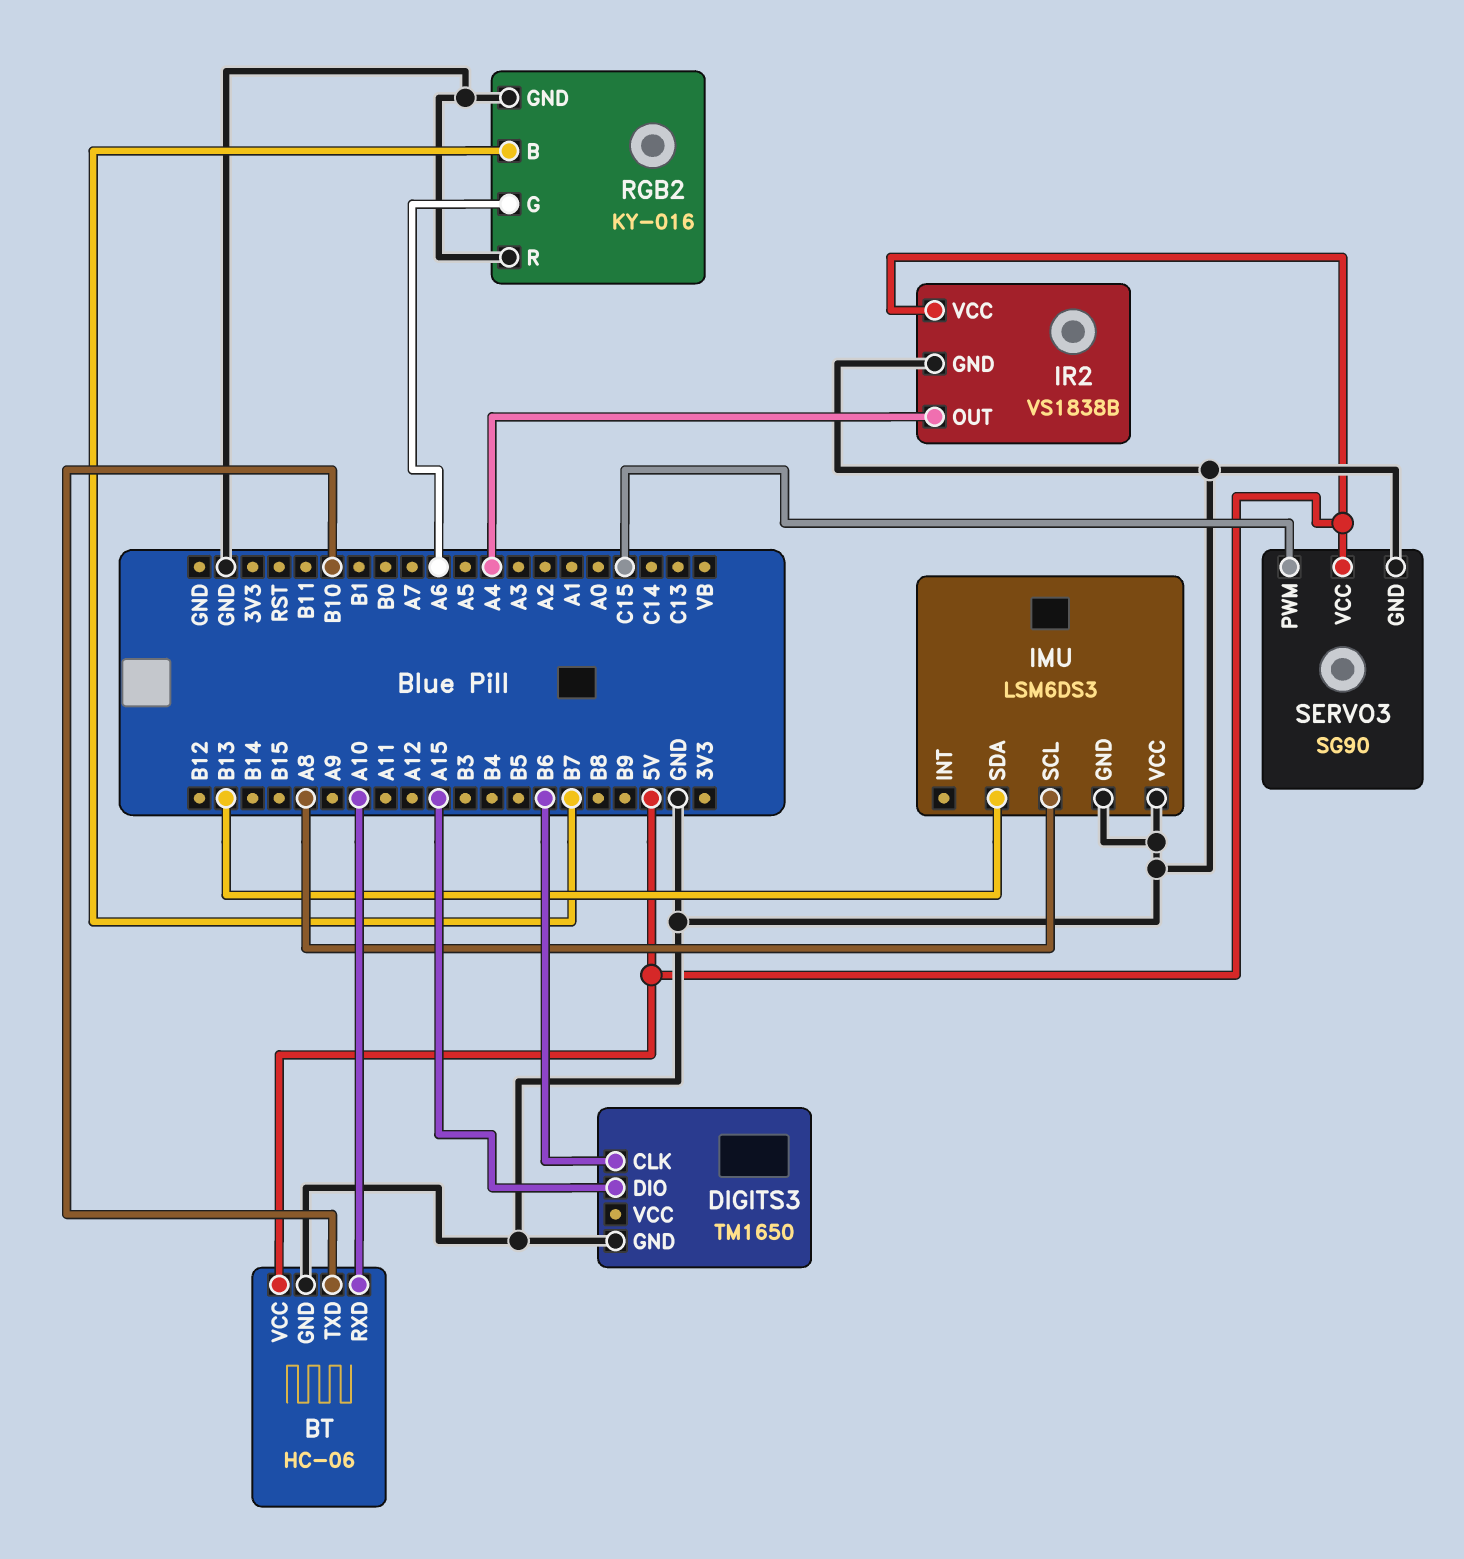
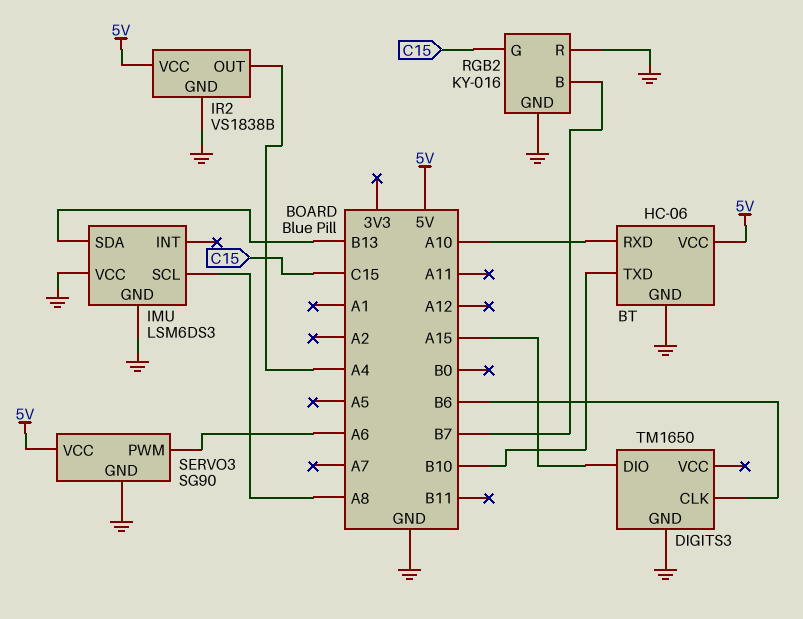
RGB2 pin G: A6 -> C15
SERVO3 pin PWM: C15 -> A6

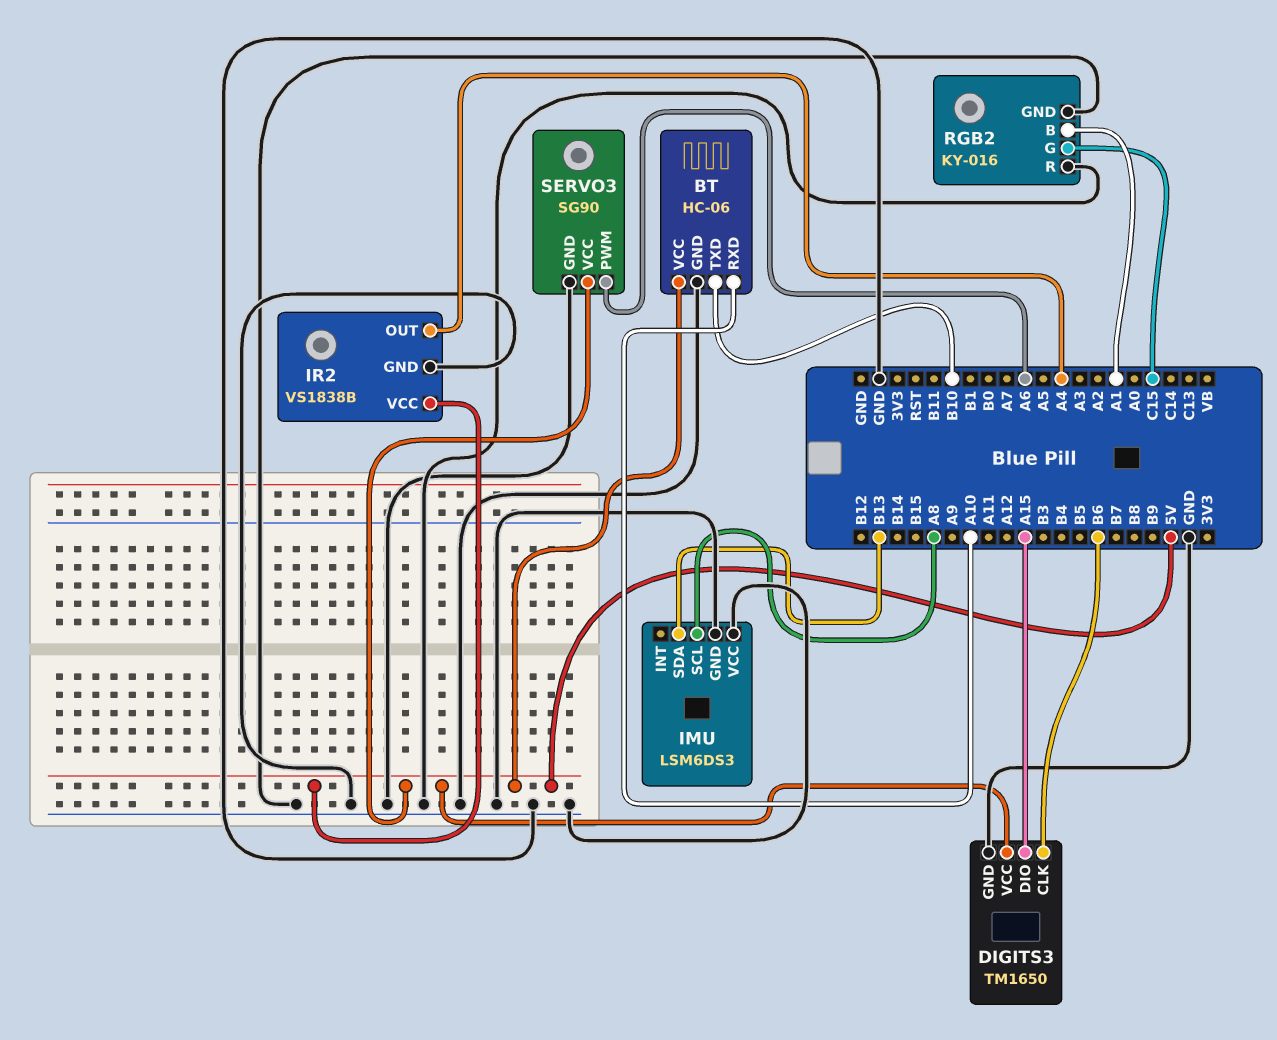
DIGITS3 pin VCC: none -> 5V
RGB2 pin B: B7 -> A1

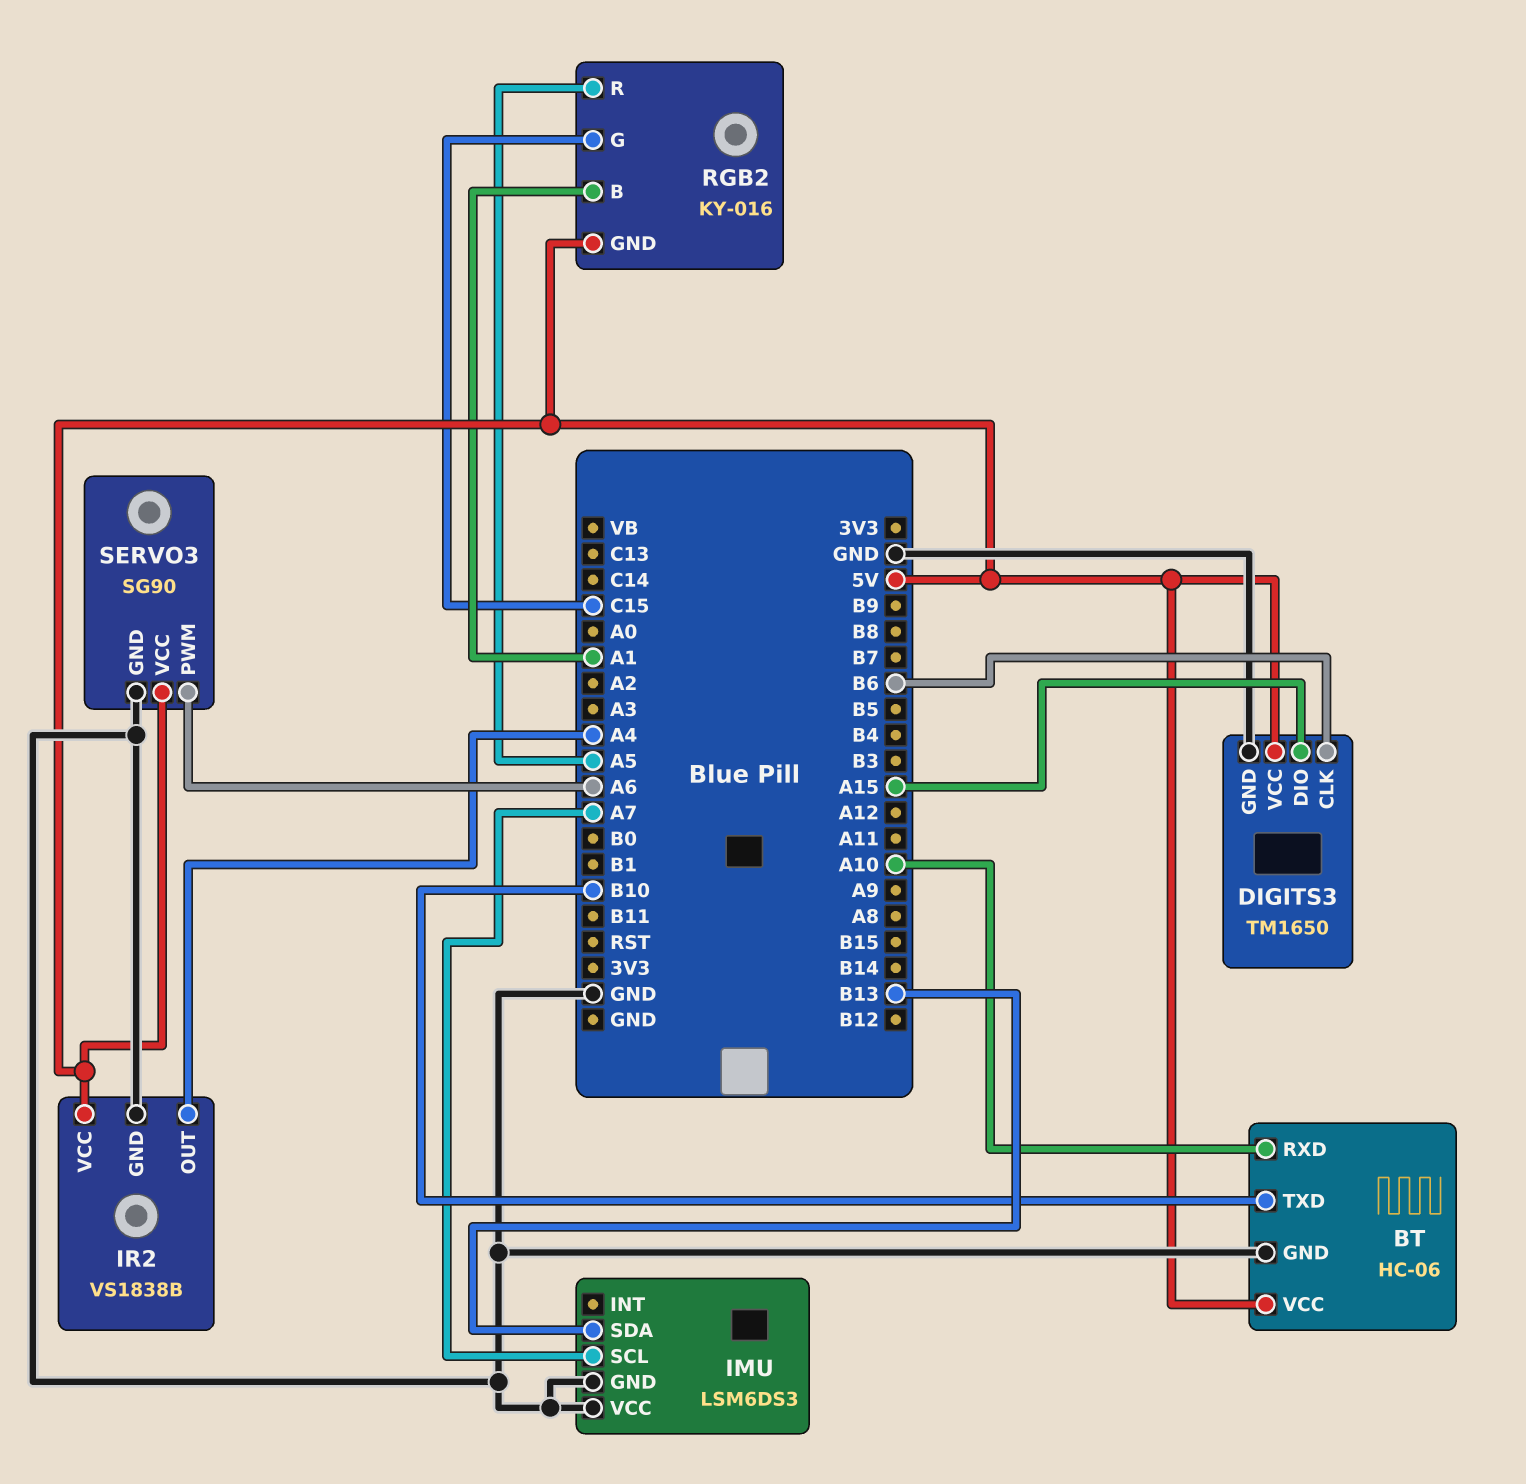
IMU pin SCL: A8 -> A7
RGB2 pin GND: GND -> 5V
RGB2 pin R: GND -> A5

